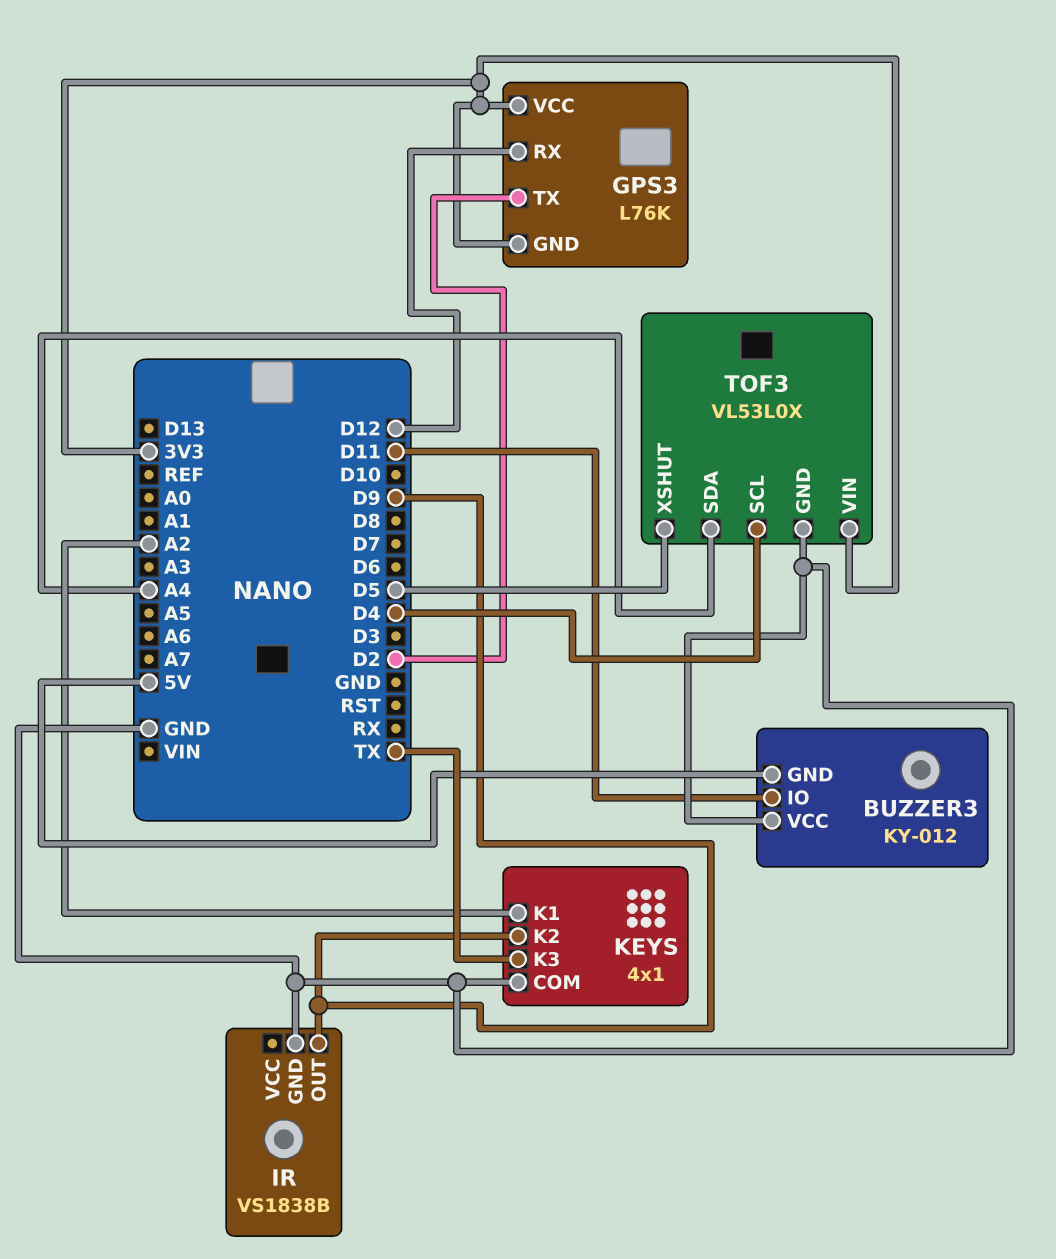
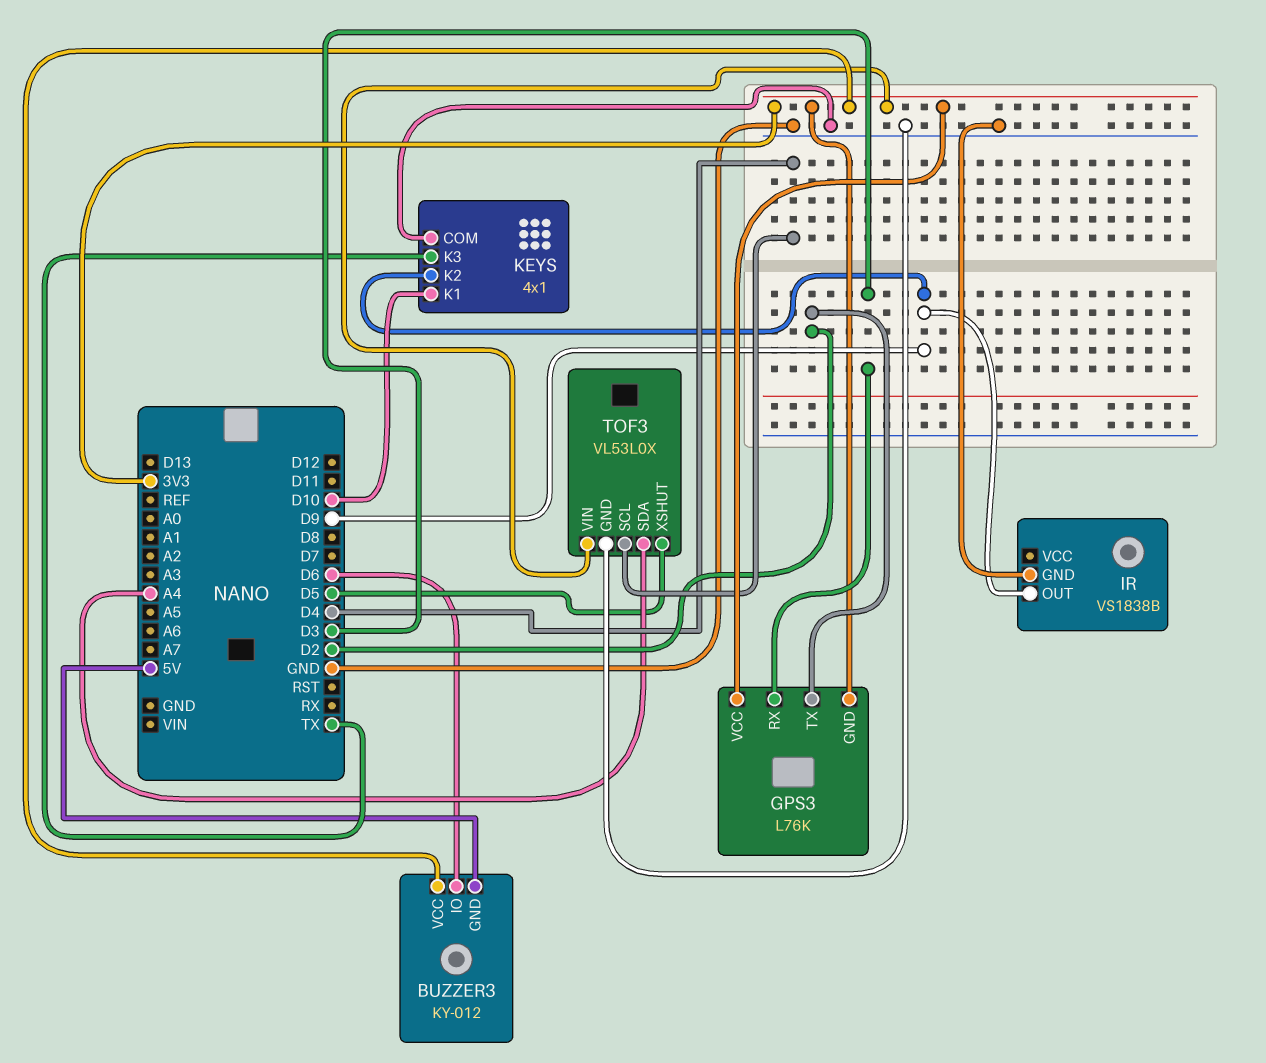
BUZZER3 pin IO: D11 -> D6
BUZZER3 pin VCC: GND -> 3V3
GPS3 pin RX: D12 -> D3
KEYS pin K1: A2 -> D10

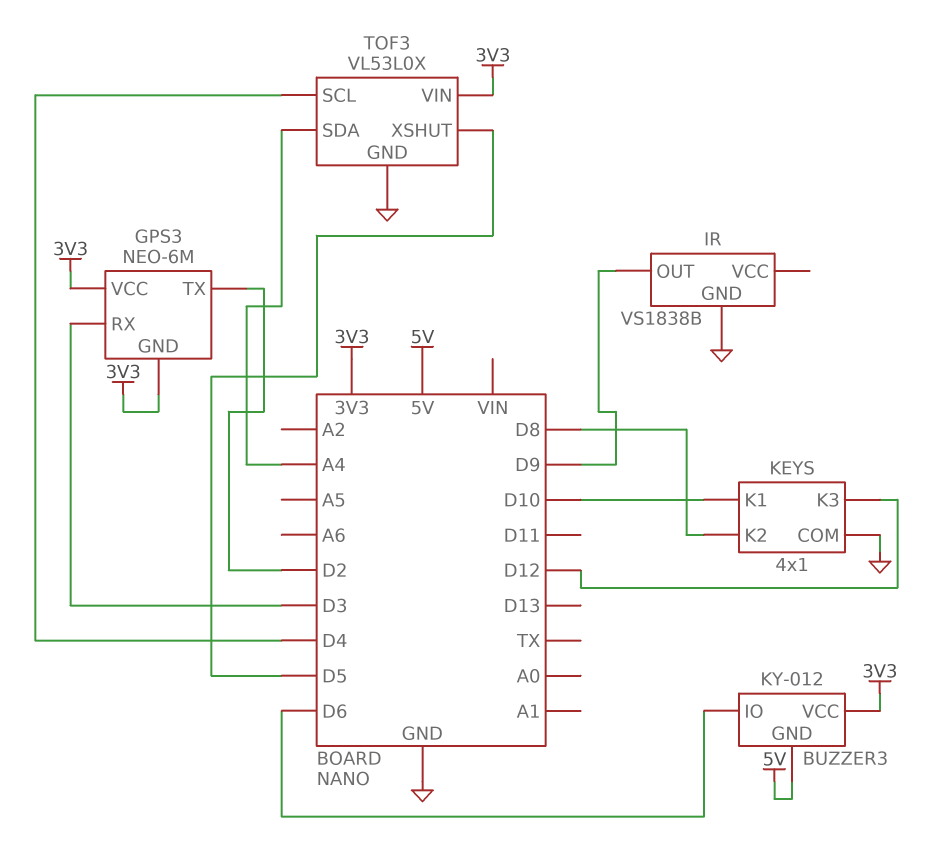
GPS3: L76K -> NEO-6M
KEYS pin K2: D9 -> D8
KEYS pin K3: TX -> D12

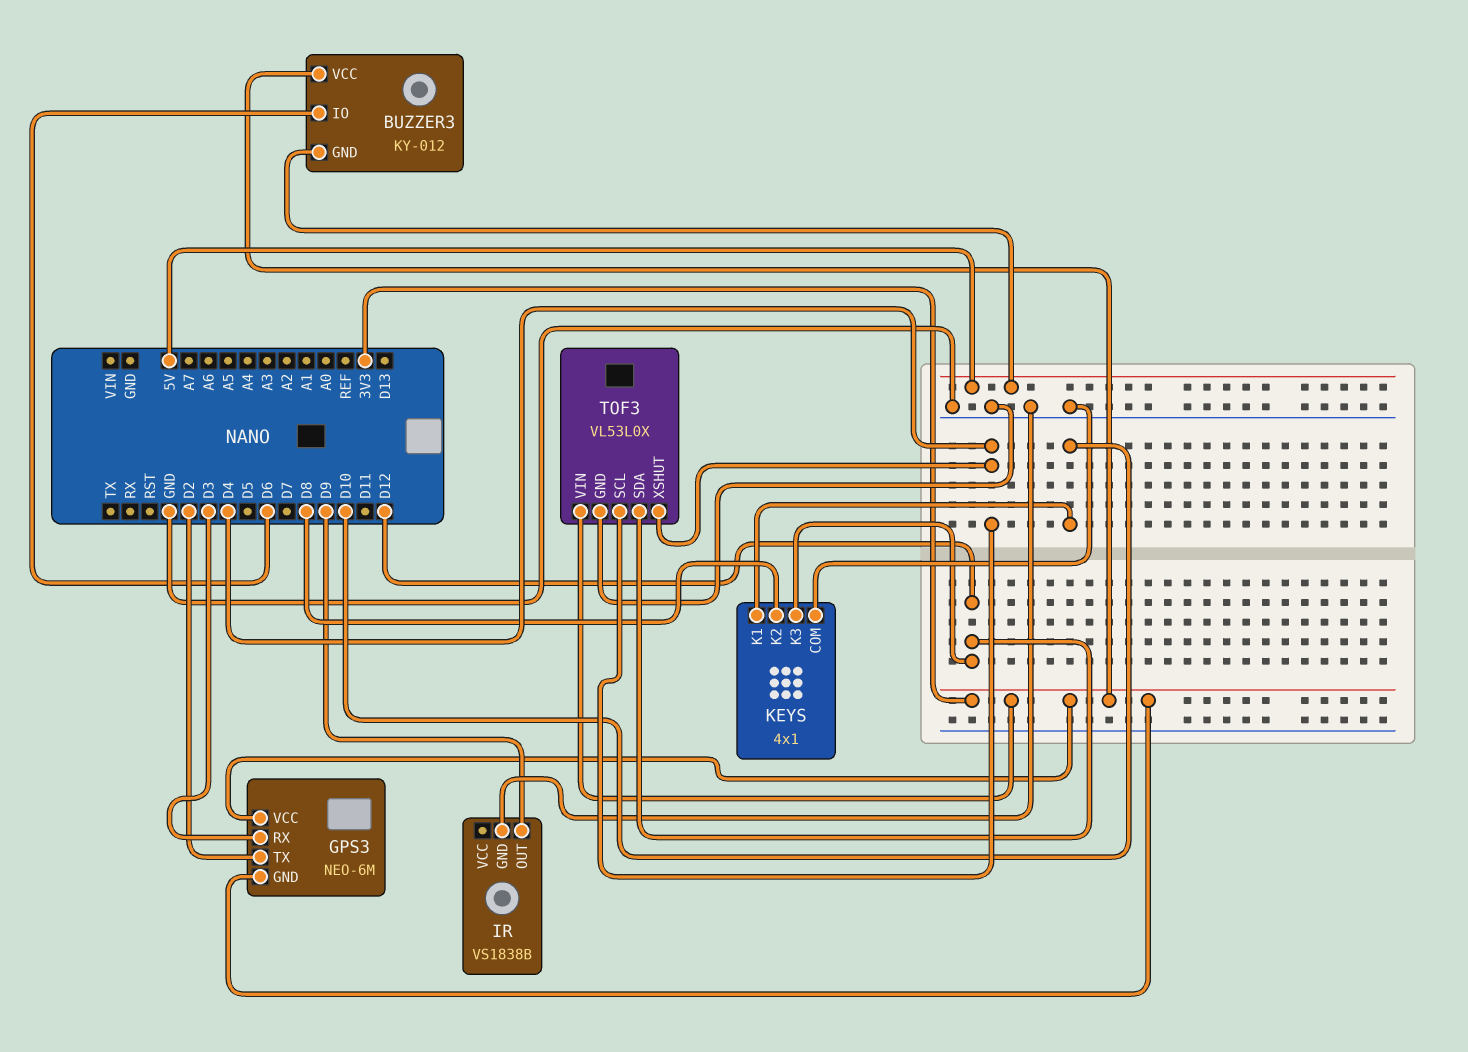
TOF3 pin SDA: A4 -> D12
TOF3 pin XSHUT: D5 -> D4

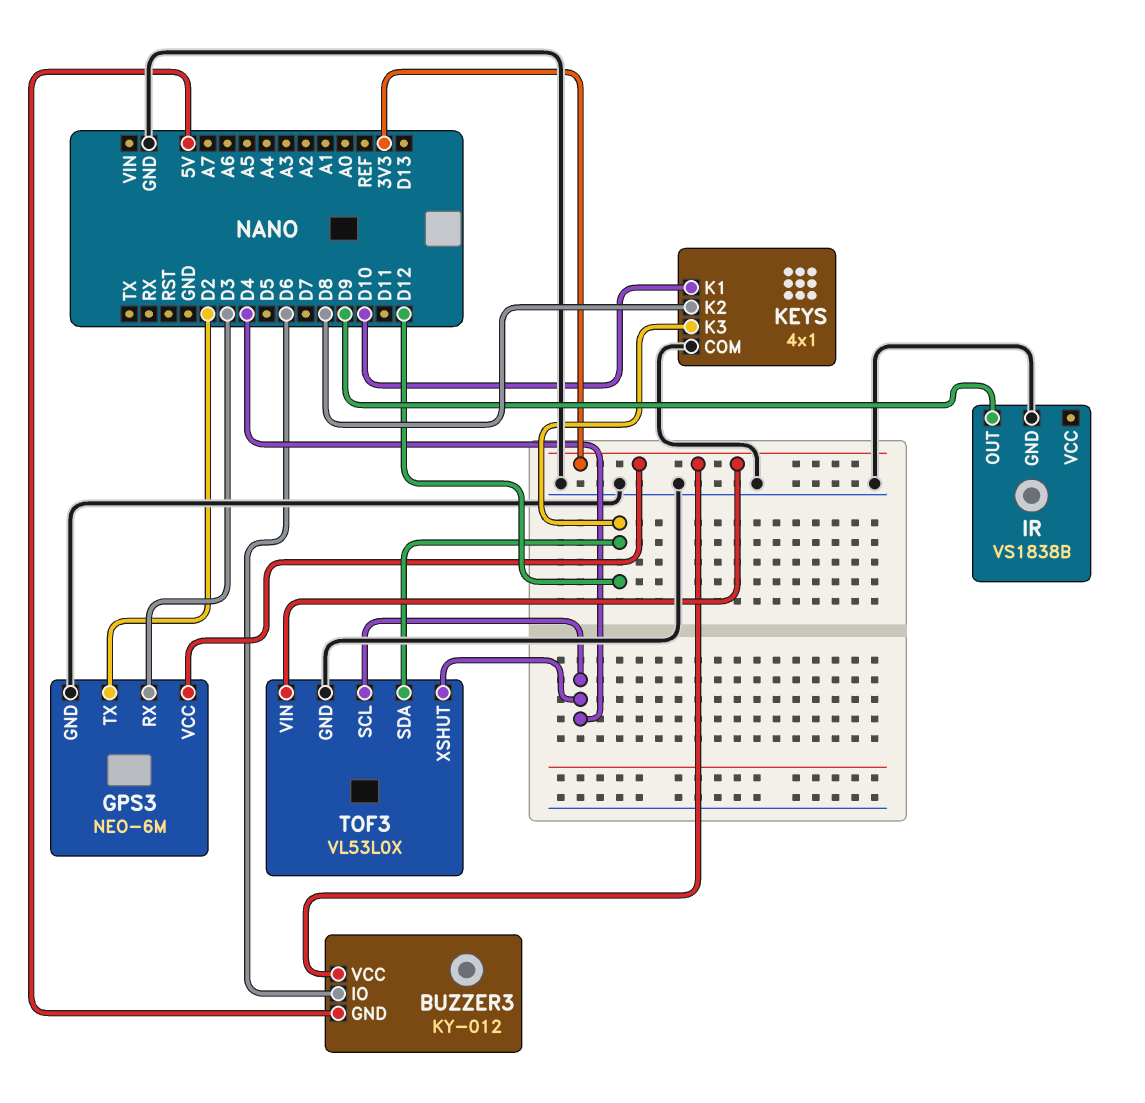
GPS3 pin GND: 3V3 -> GND

